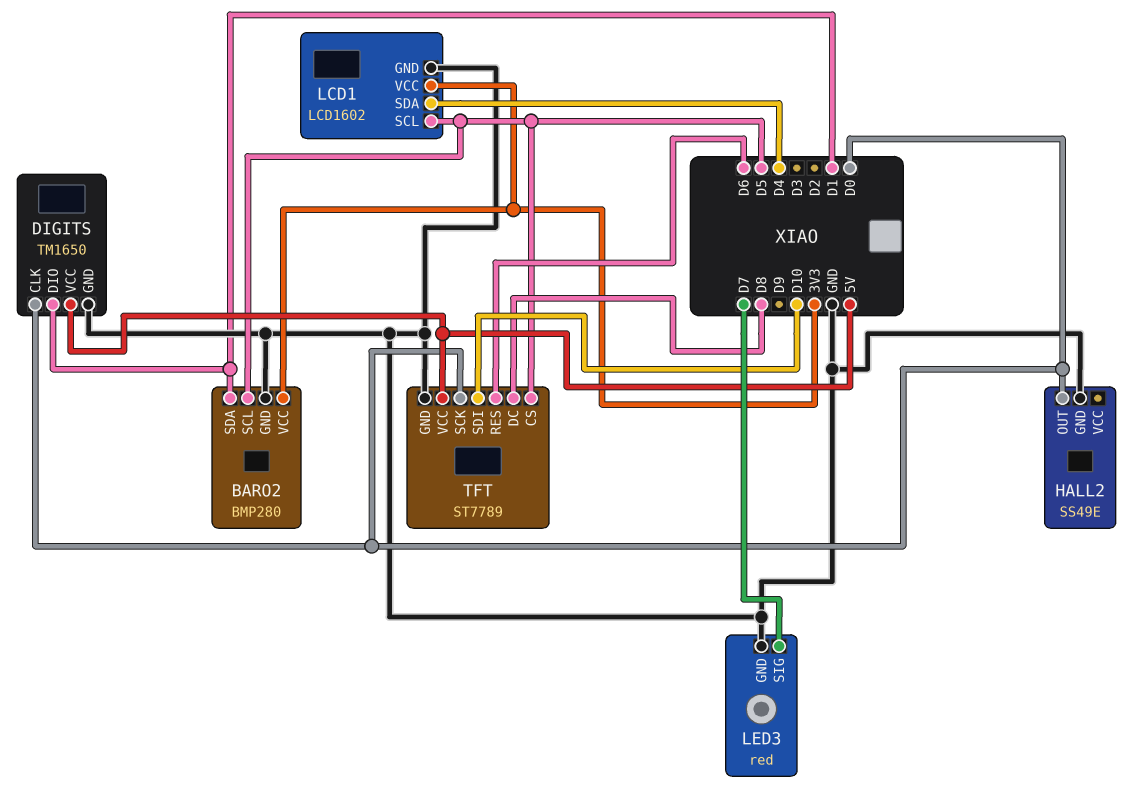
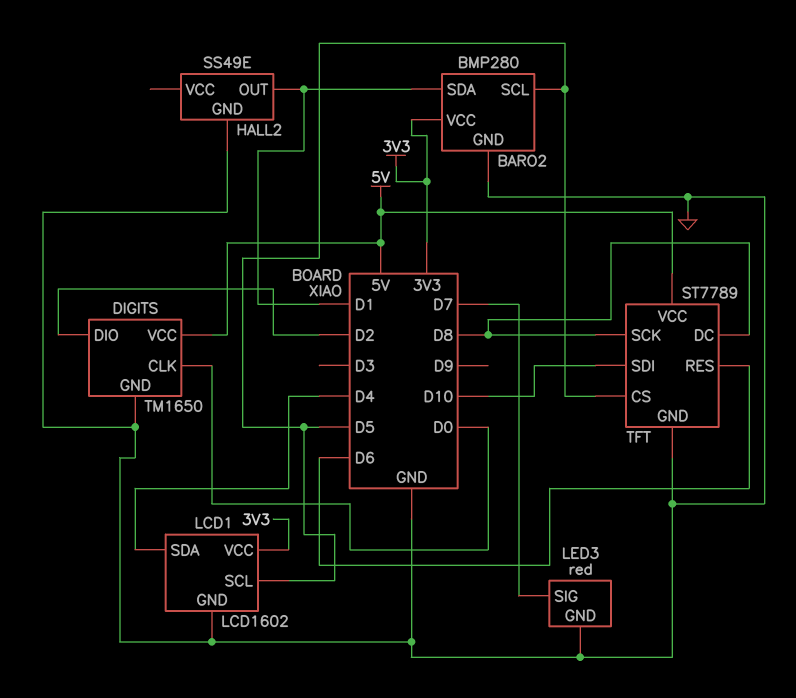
DIGITS pin DIO: D1 -> D2
HALL2 pin OUT: D0 -> D1
TFT pin SCK: D0 -> D8

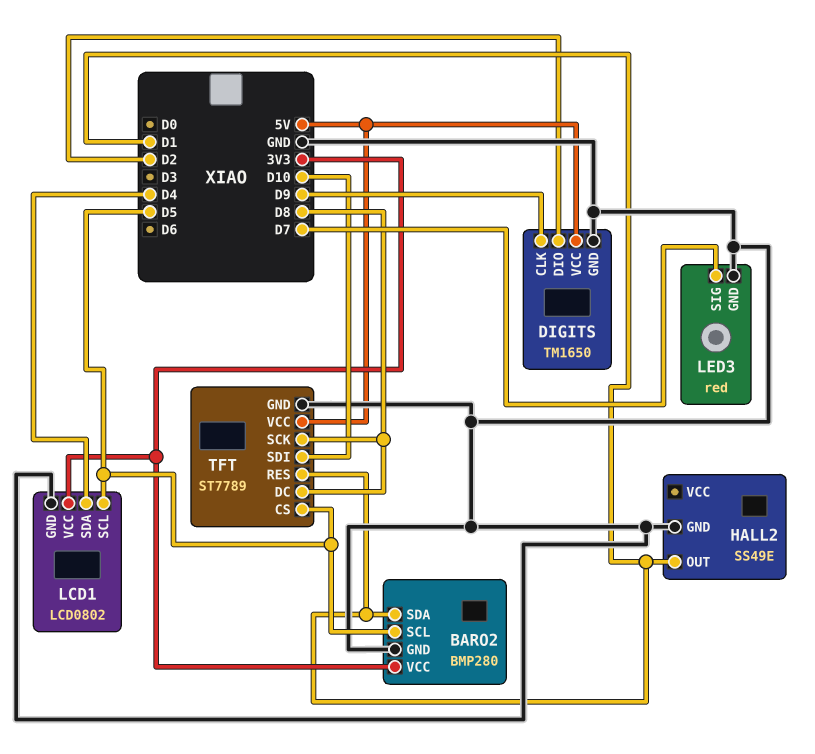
DIGITS pin CLK: D0 -> D9
LCD1: LCD1602 -> LCD0802
TFT pin RES: D6 -> D1

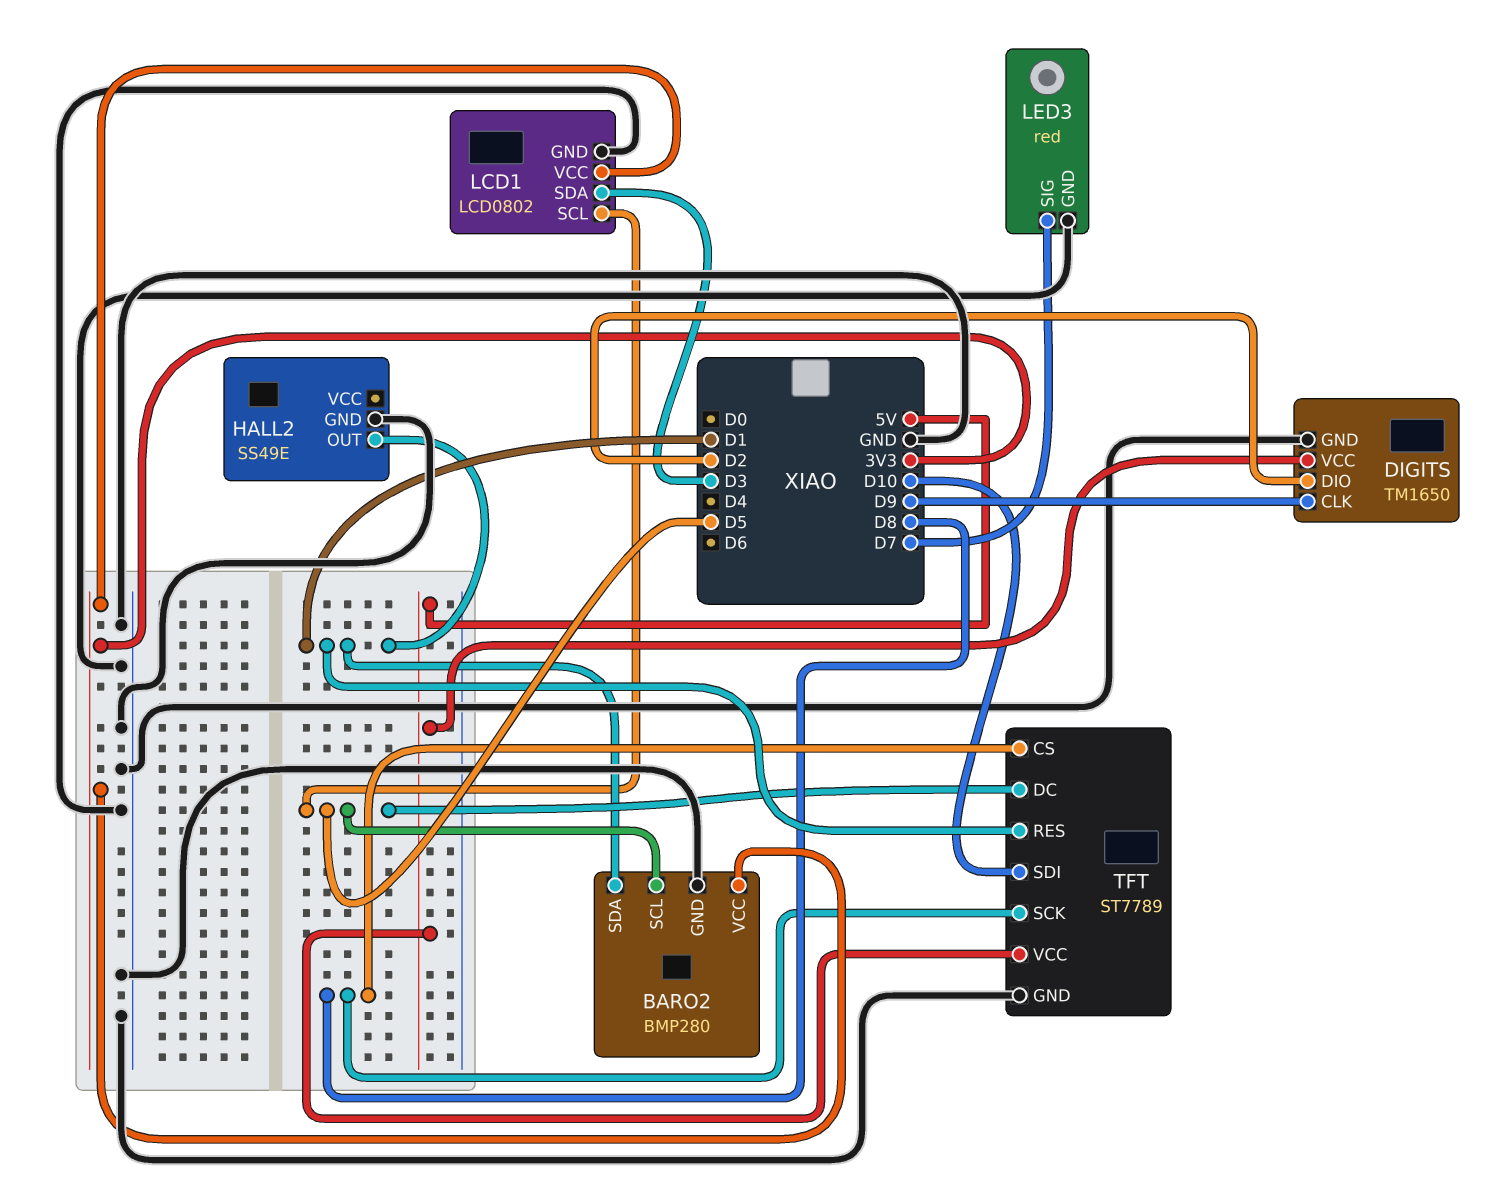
LCD1 pin SDA: D4 -> D3
TFT pin CS: D5 -> D8
TFT pin DC: D8 -> D5

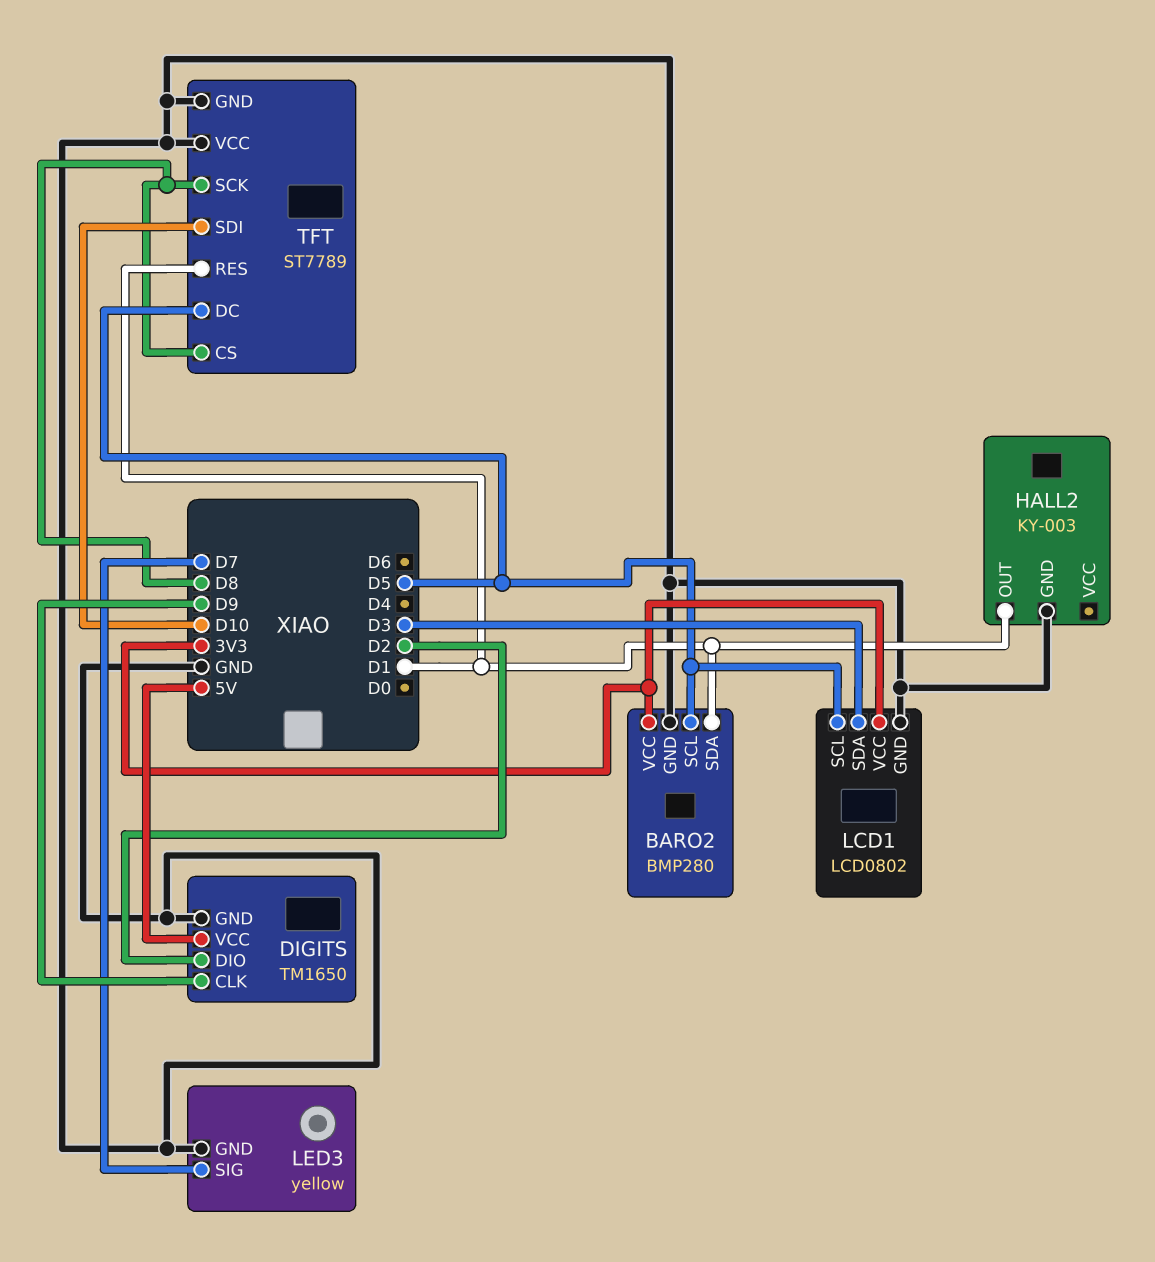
HALL2: SS49E -> KY-003
LED3: red -> yellow
TFT pin VCC: 5V -> GND

